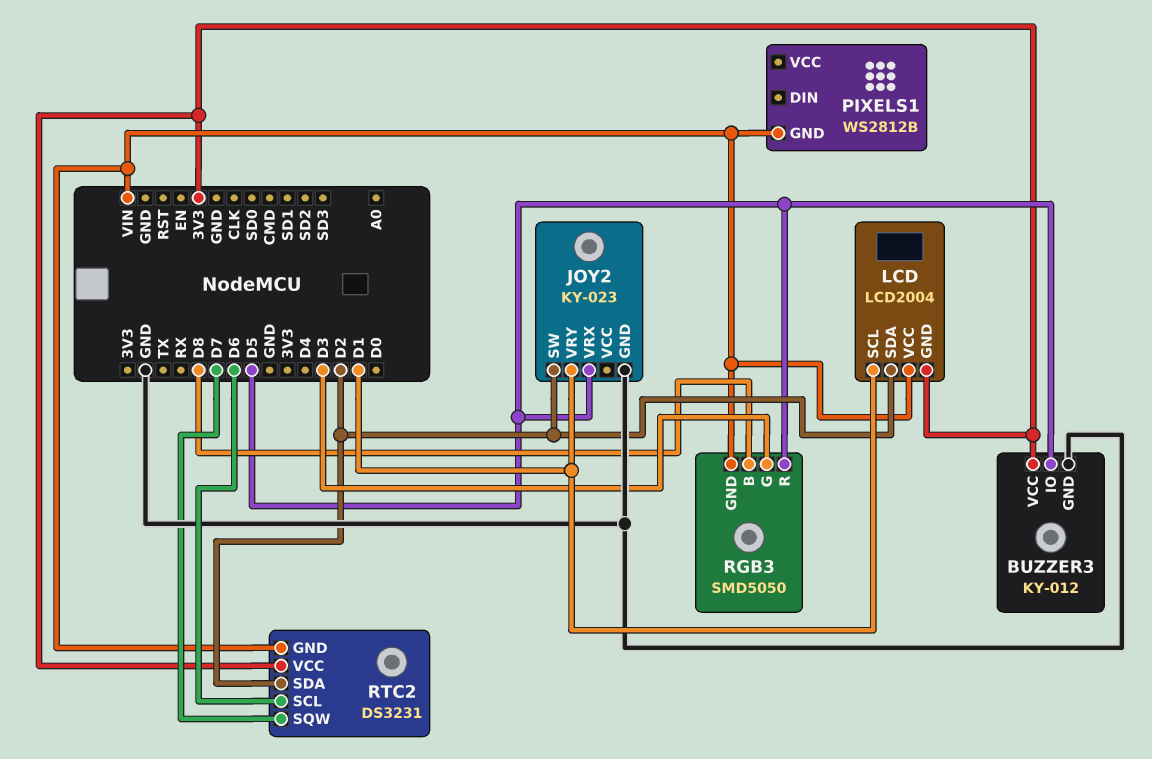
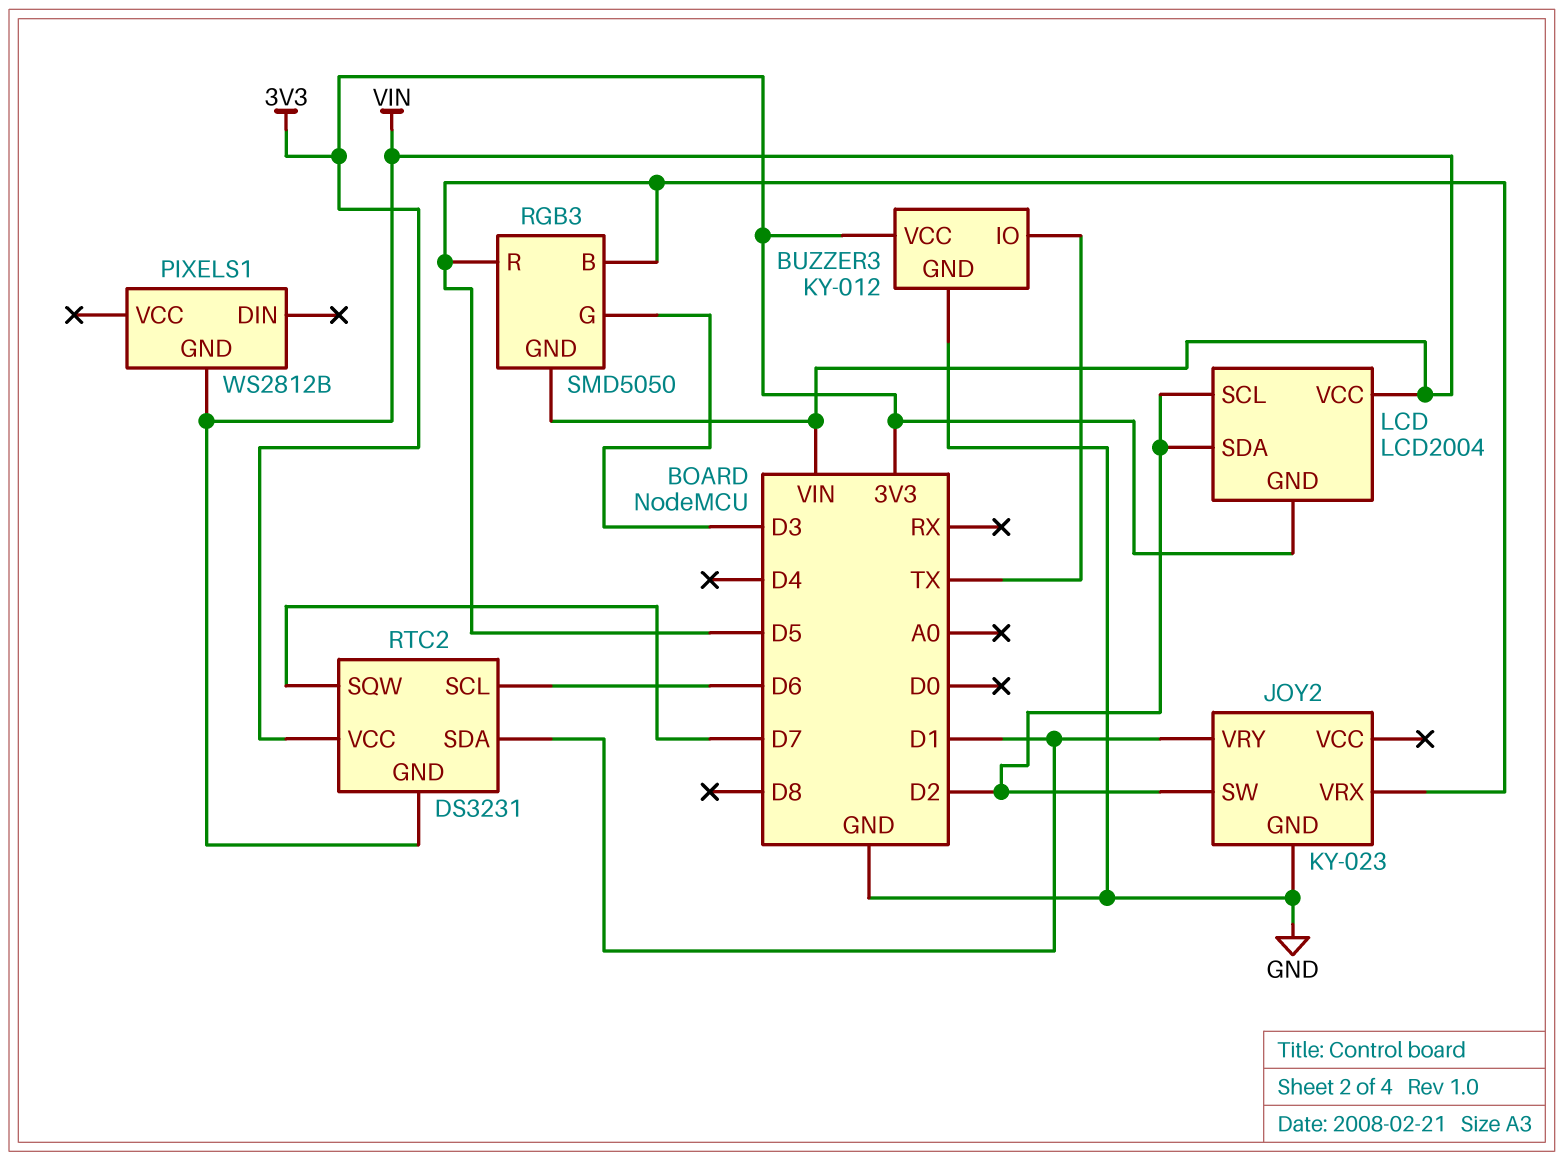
BUZZER3 pin IO: D5 -> TX
LCD pin SCL: D1 -> D2
RGB3 pin B: D8 -> D5
RTC2 pin SDA: D2 -> D1

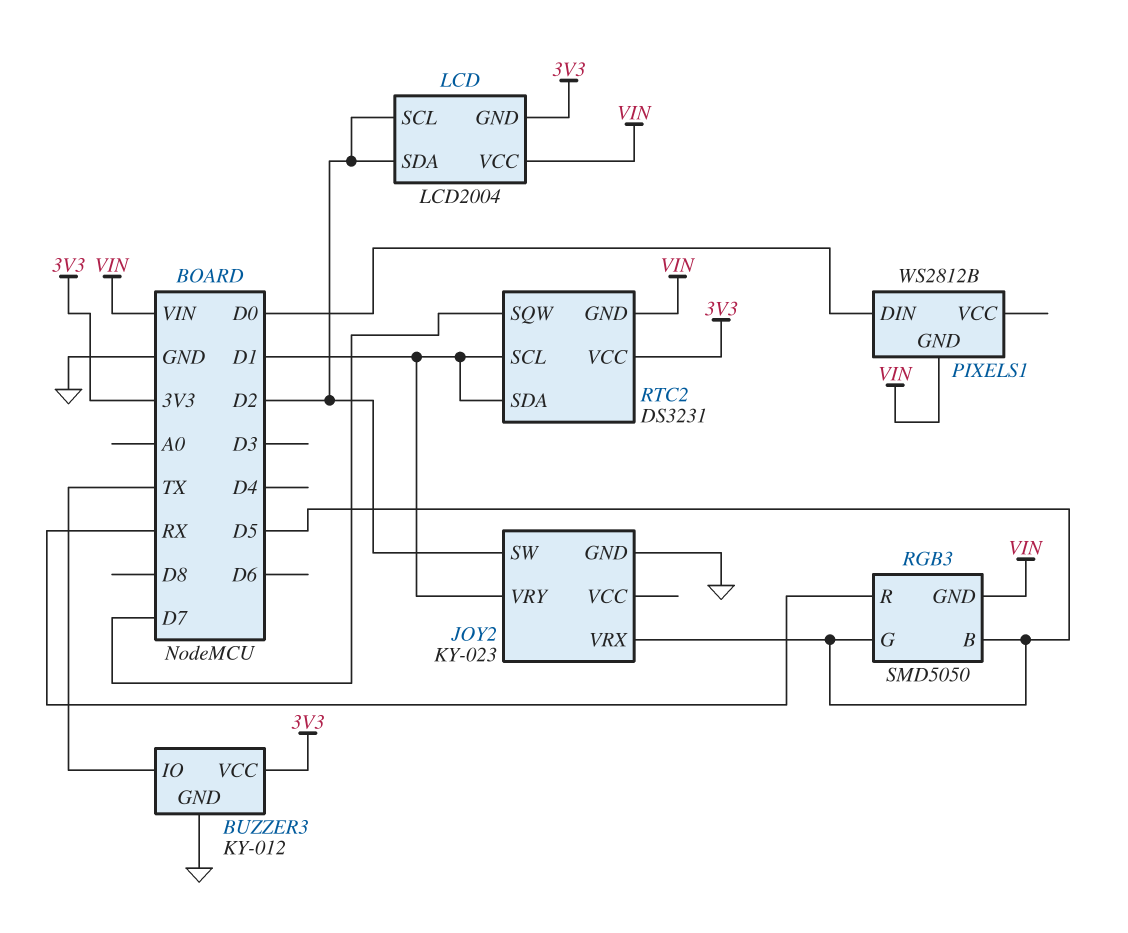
PIXELS1 pin DIN: none -> D0
RGB3 pin G: D3 -> D5
RGB3 pin R: D5 -> RX
RTC2 pin SCL: D6 -> D1

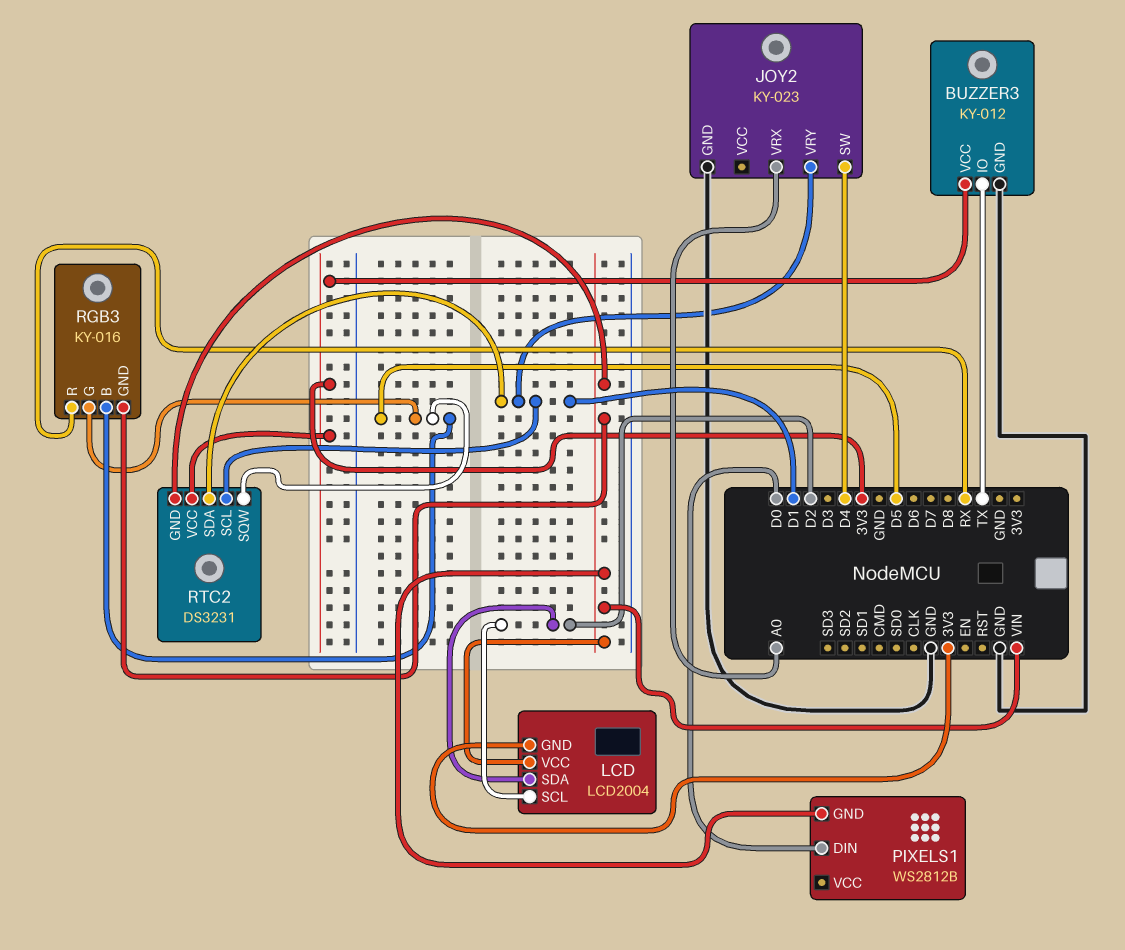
JOY2 pin SW: D2 -> D4
JOY2 pin VRX: D5 -> A0
RGB3: SMD5050 -> KY-016
RTC2 pin SQW: D7 -> D5

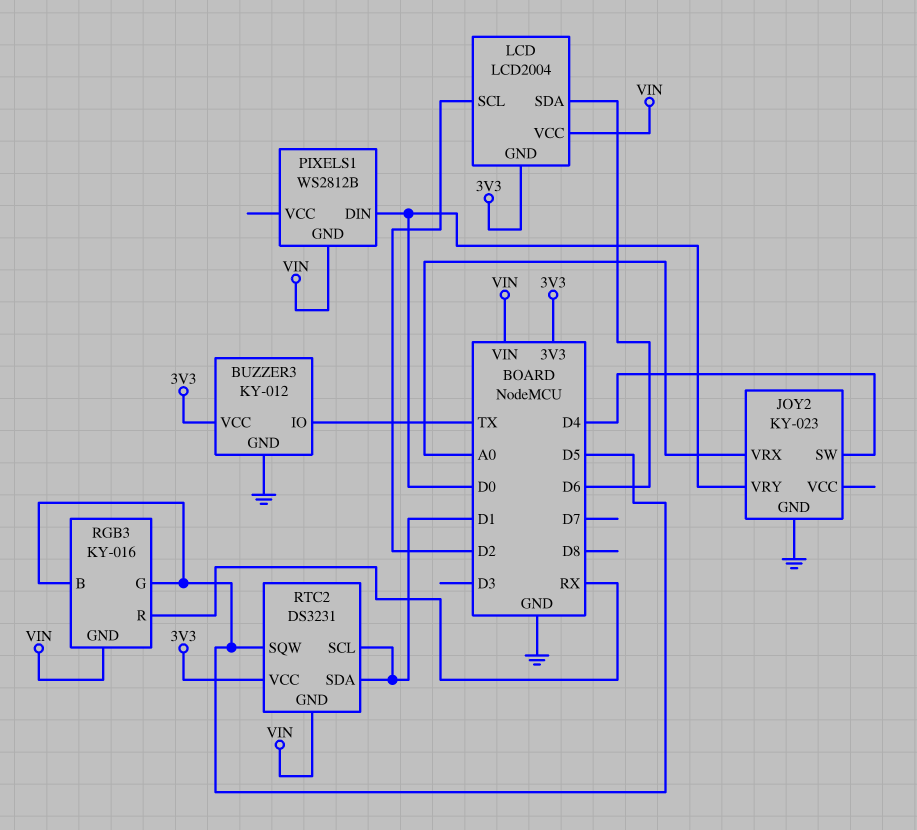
JOY2 pin VRY: D1 -> D0
LCD pin SDA: D2 -> D6

